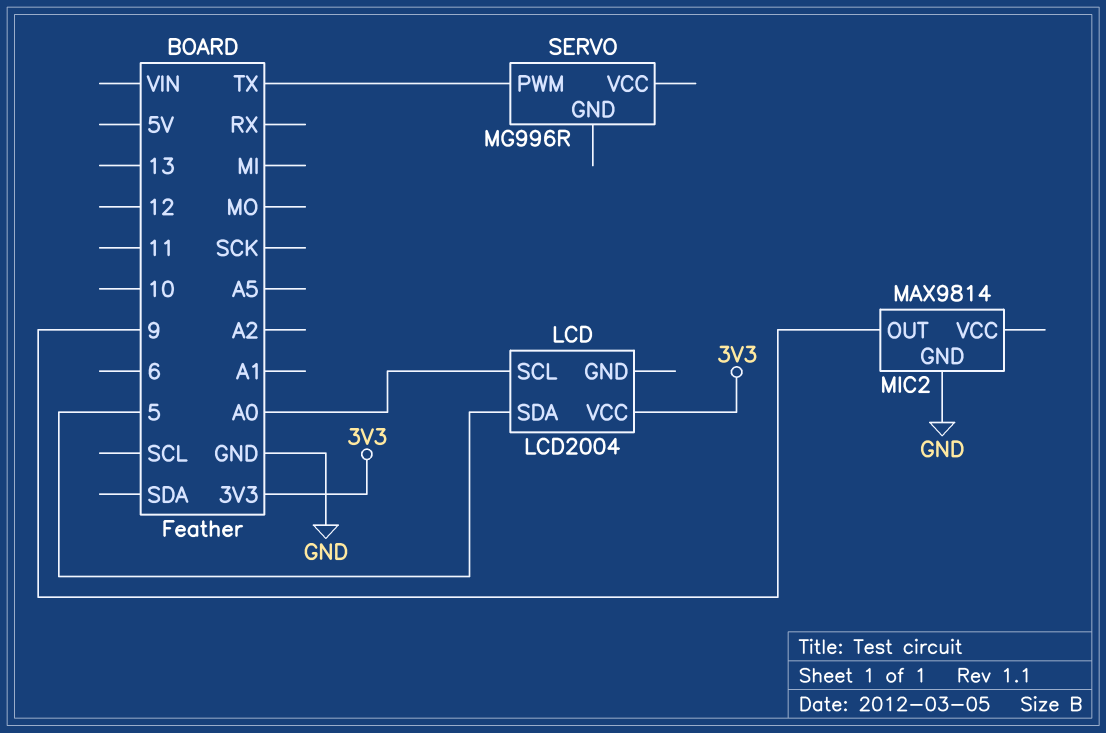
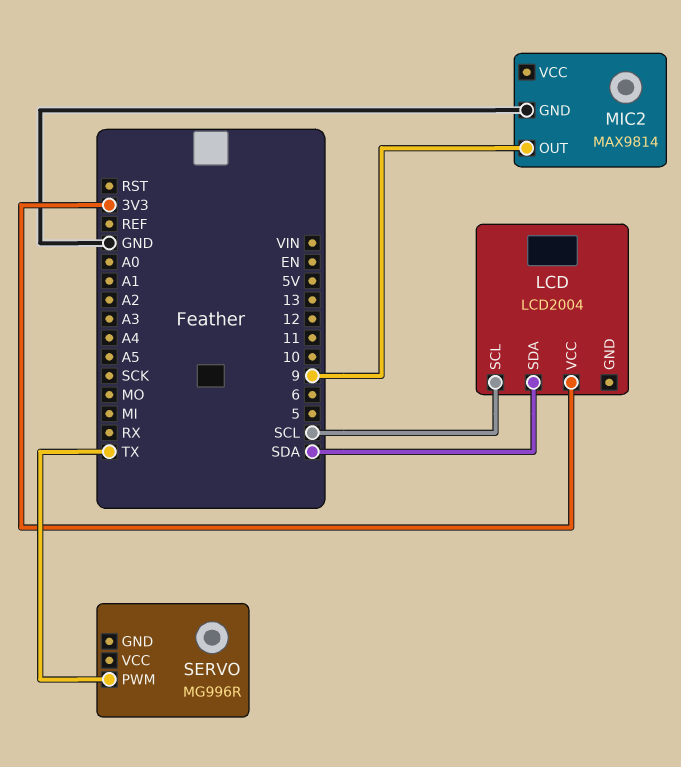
LCD pin SCL: A0 -> SCL
LCD pin SDA: 5 -> SDA

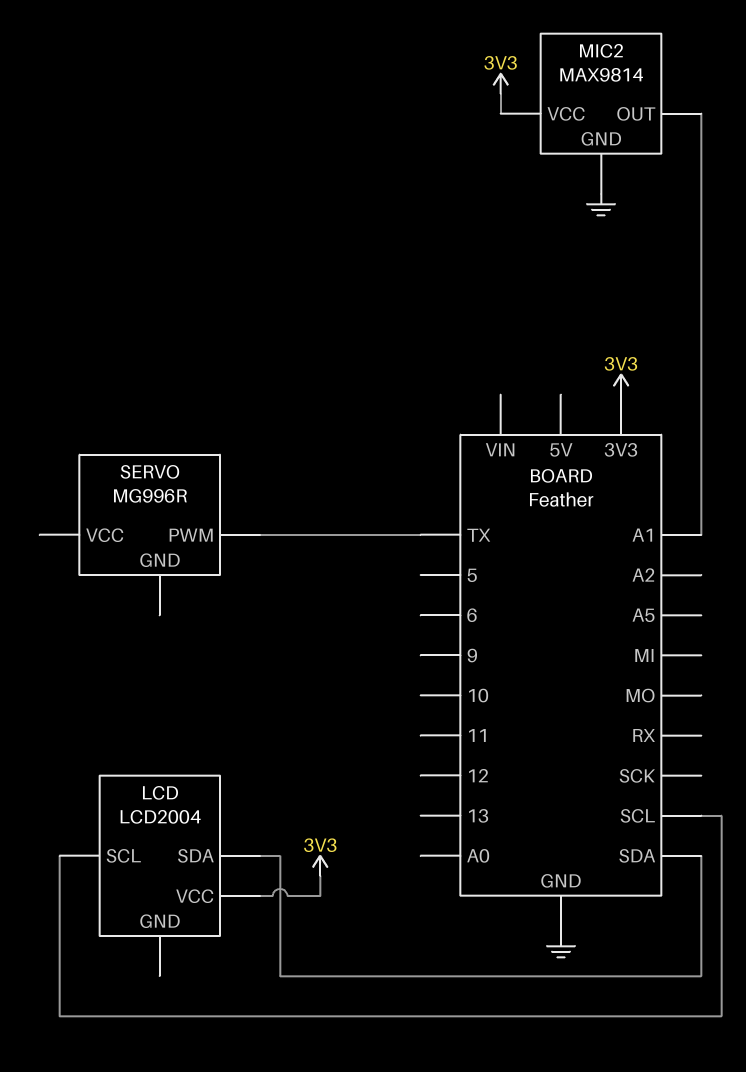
MIC2 pin OUT: 9 -> A1
MIC2 pin VCC: none -> 3V3

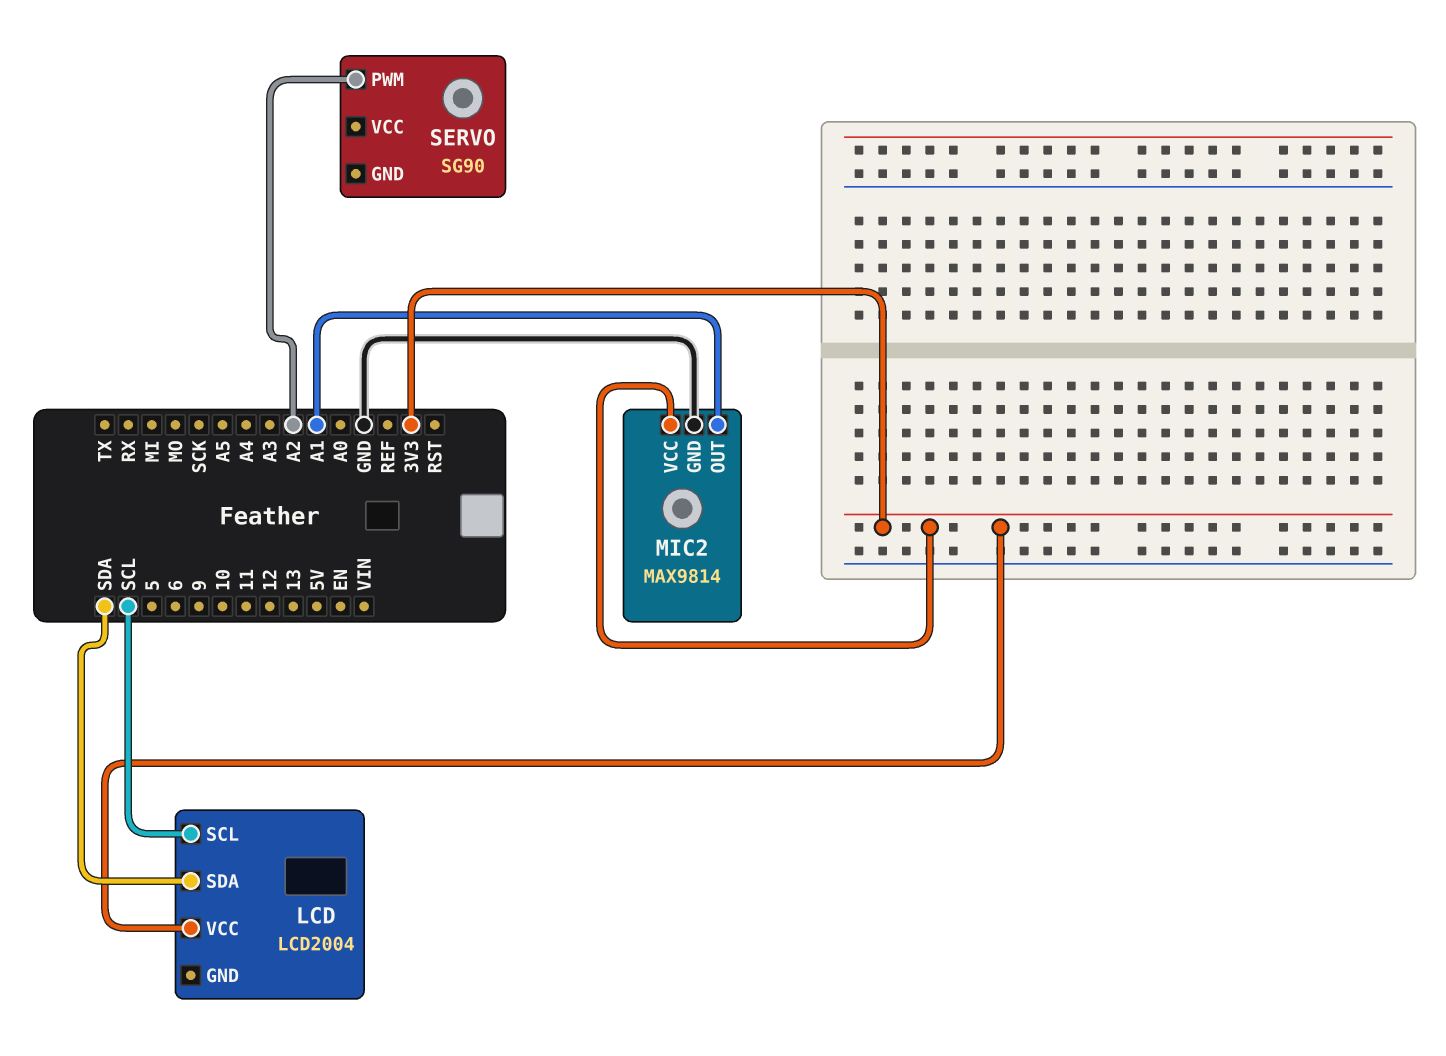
SERVO: MG996R -> SG90
SERVO pin PWM: TX -> A2

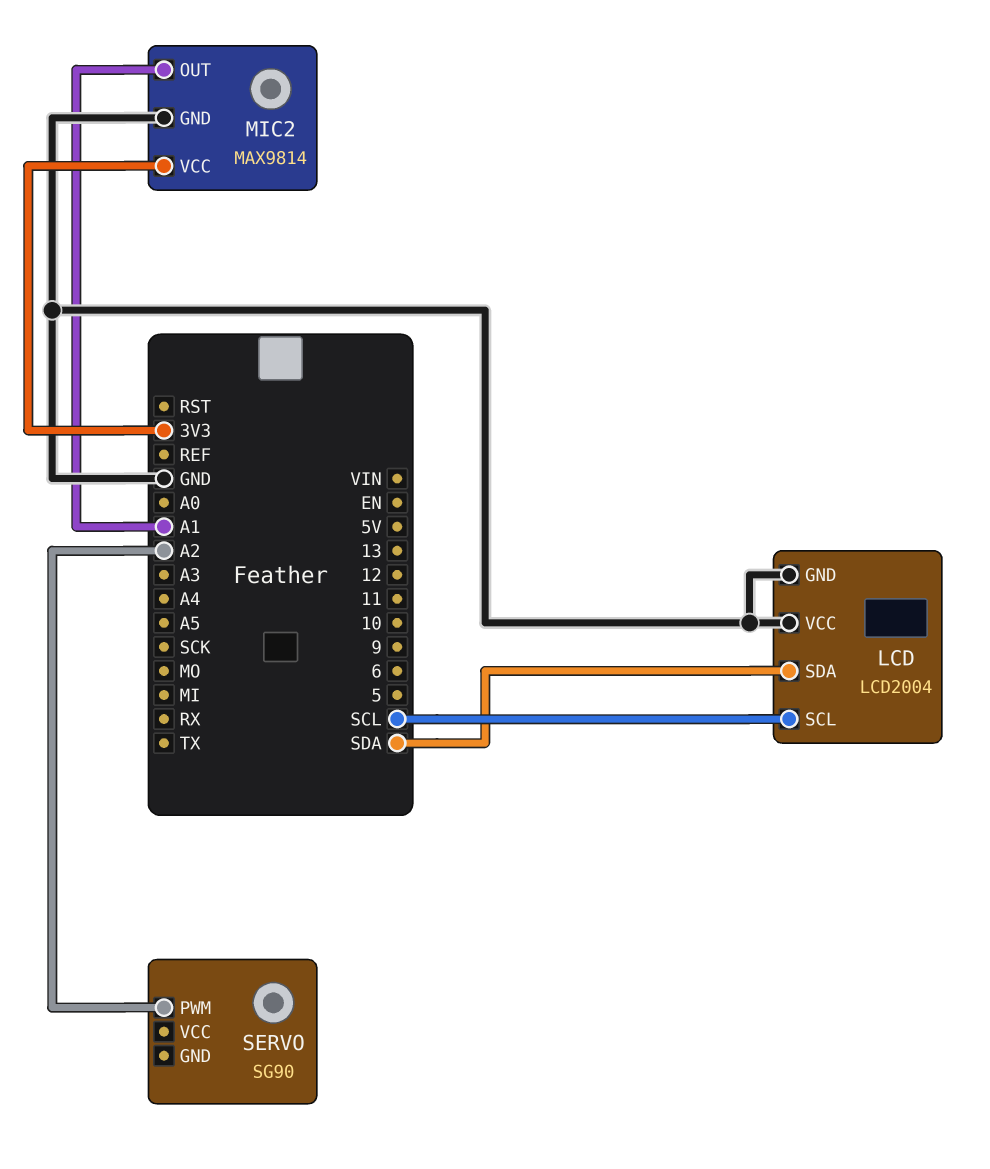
LCD pin GND: none -> GND
LCD pin VCC: 3V3 -> GND

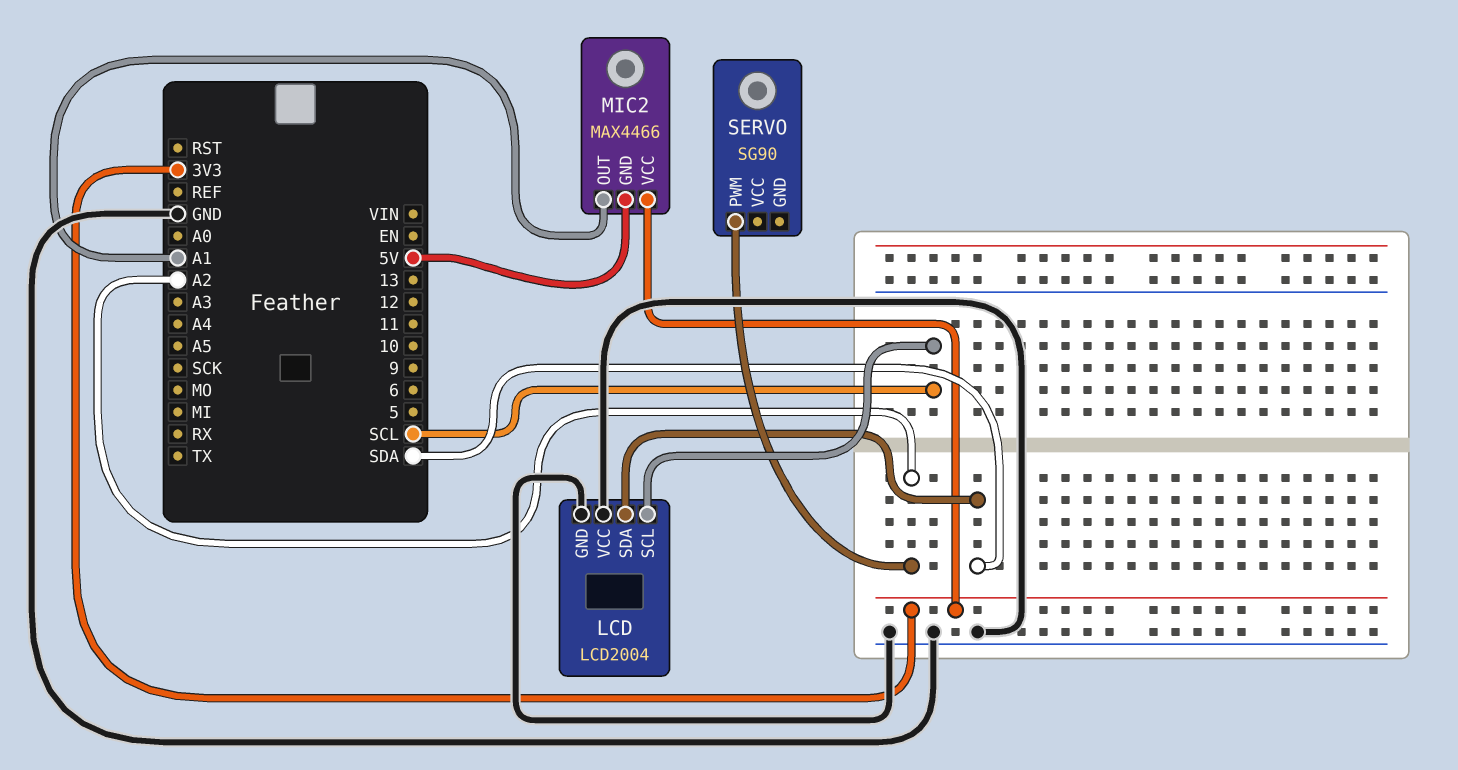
MIC2: MAX9814 -> MAX4466
MIC2 pin GND: GND -> 5V

